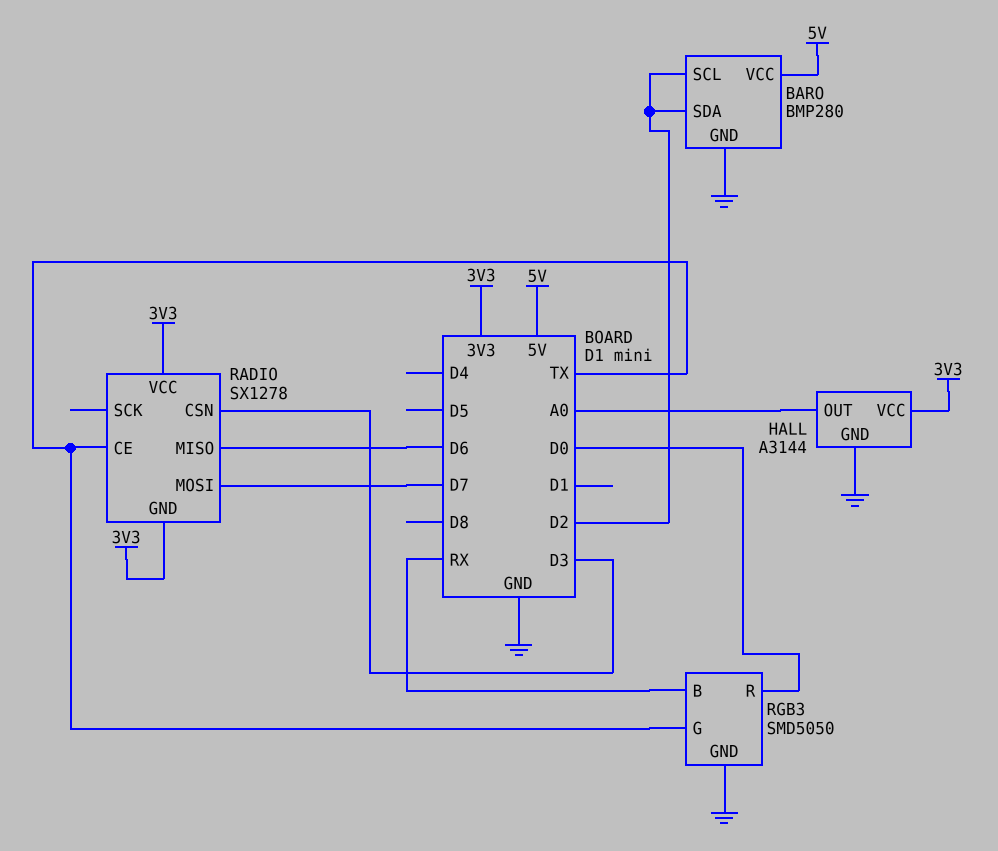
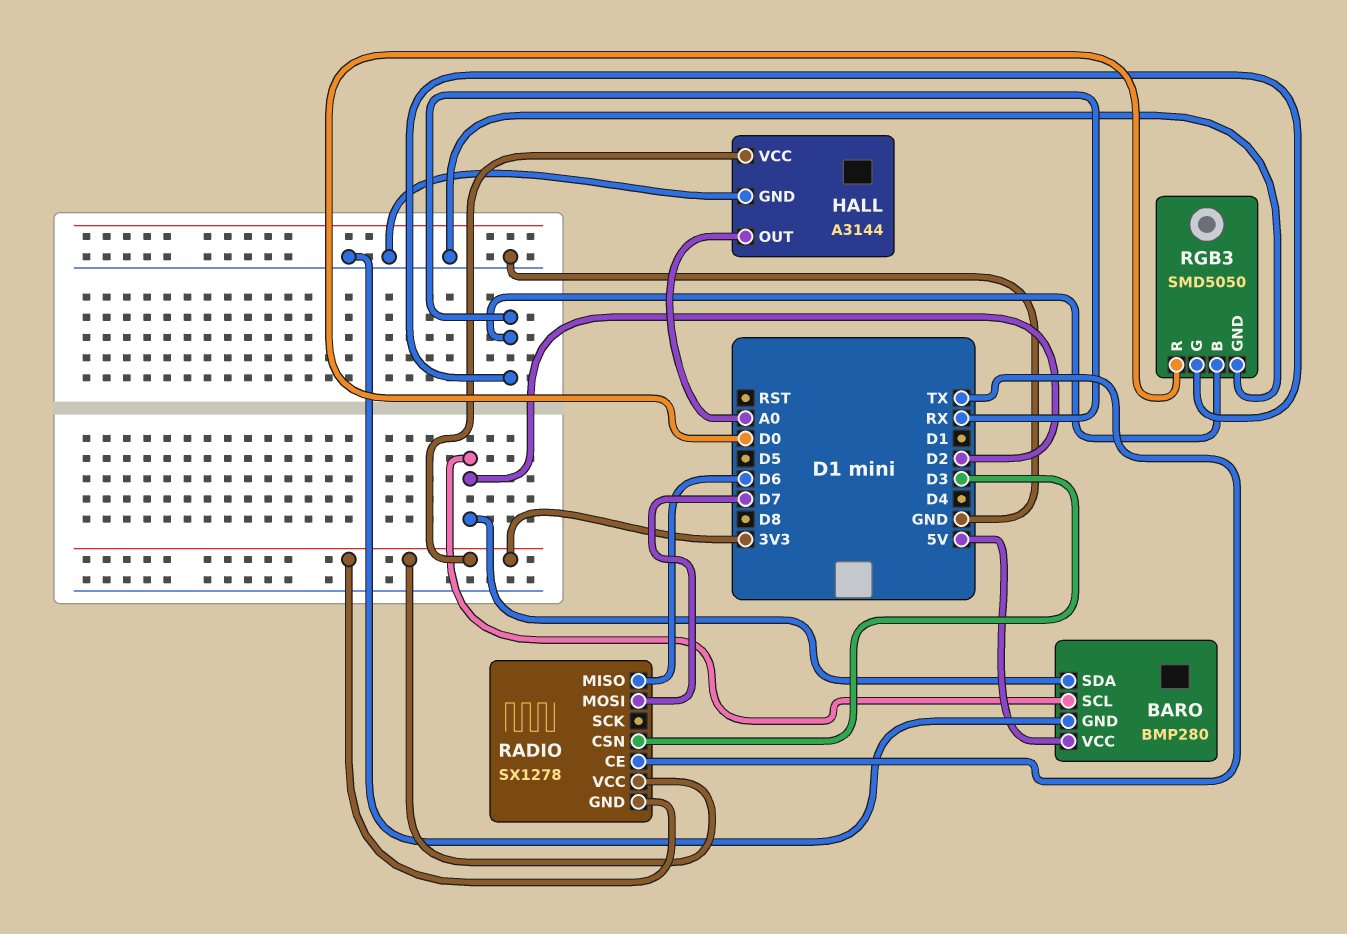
RGB3 pin G: TX -> RX

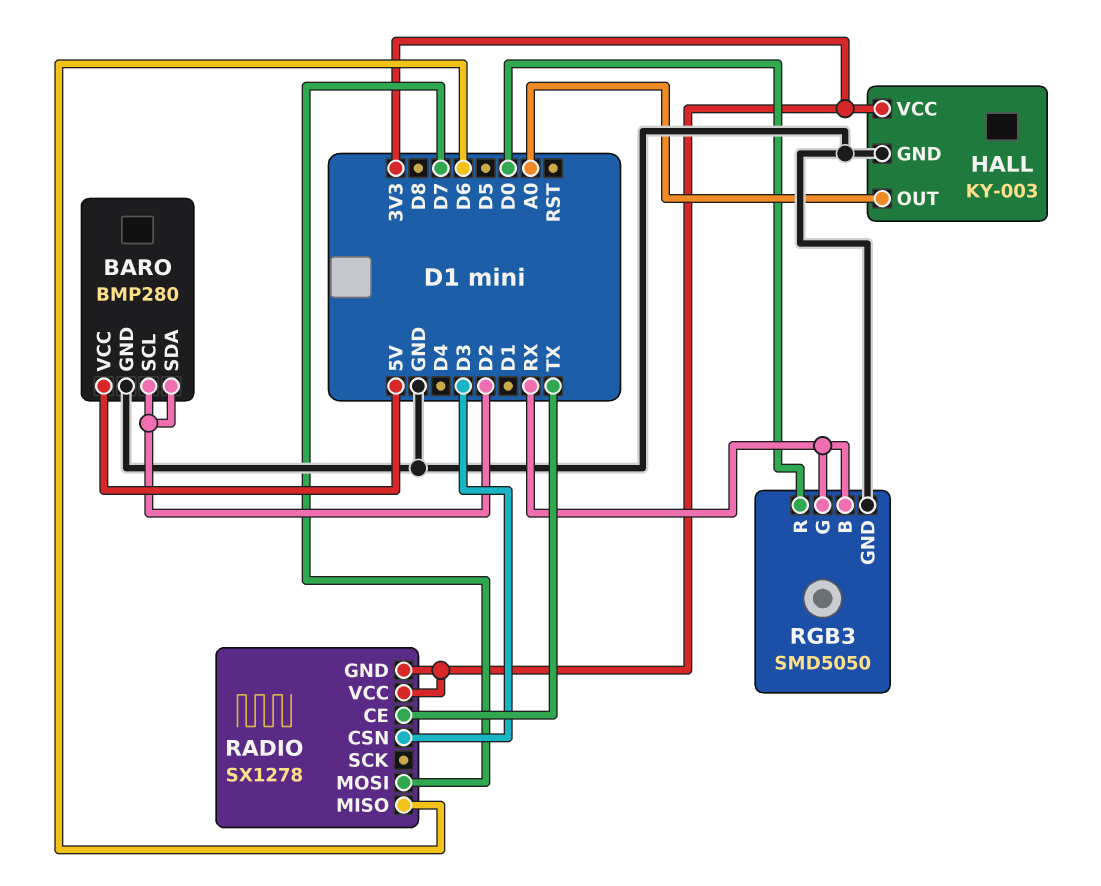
HALL: A3144 -> KY-003

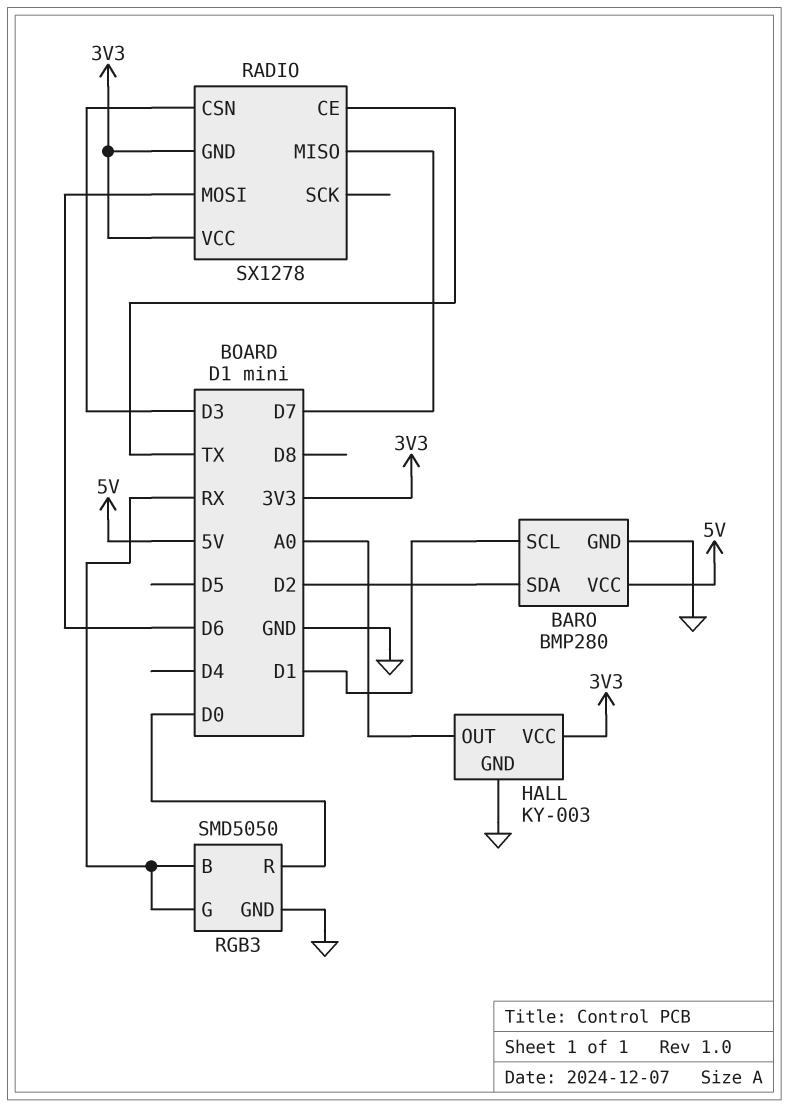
BARO pin SCL: D2 -> D1
RADIO pin MISO: D6 -> D7
RADIO pin MOSI: D7 -> D6

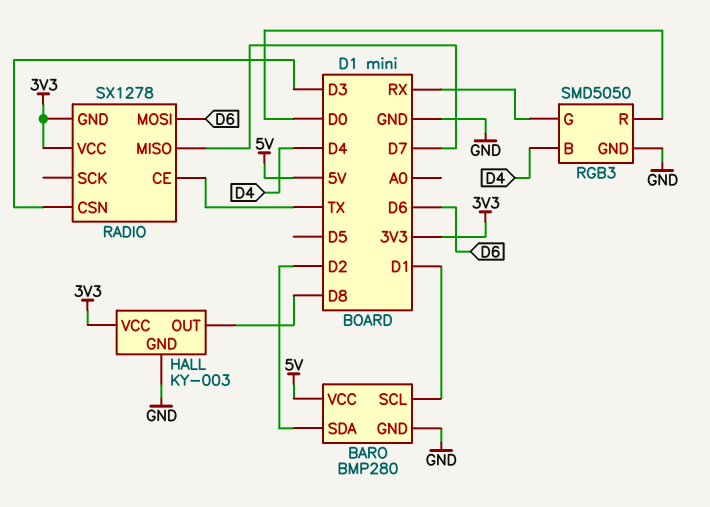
HALL pin OUT: A0 -> D8
RGB3 pin B: RX -> D4

